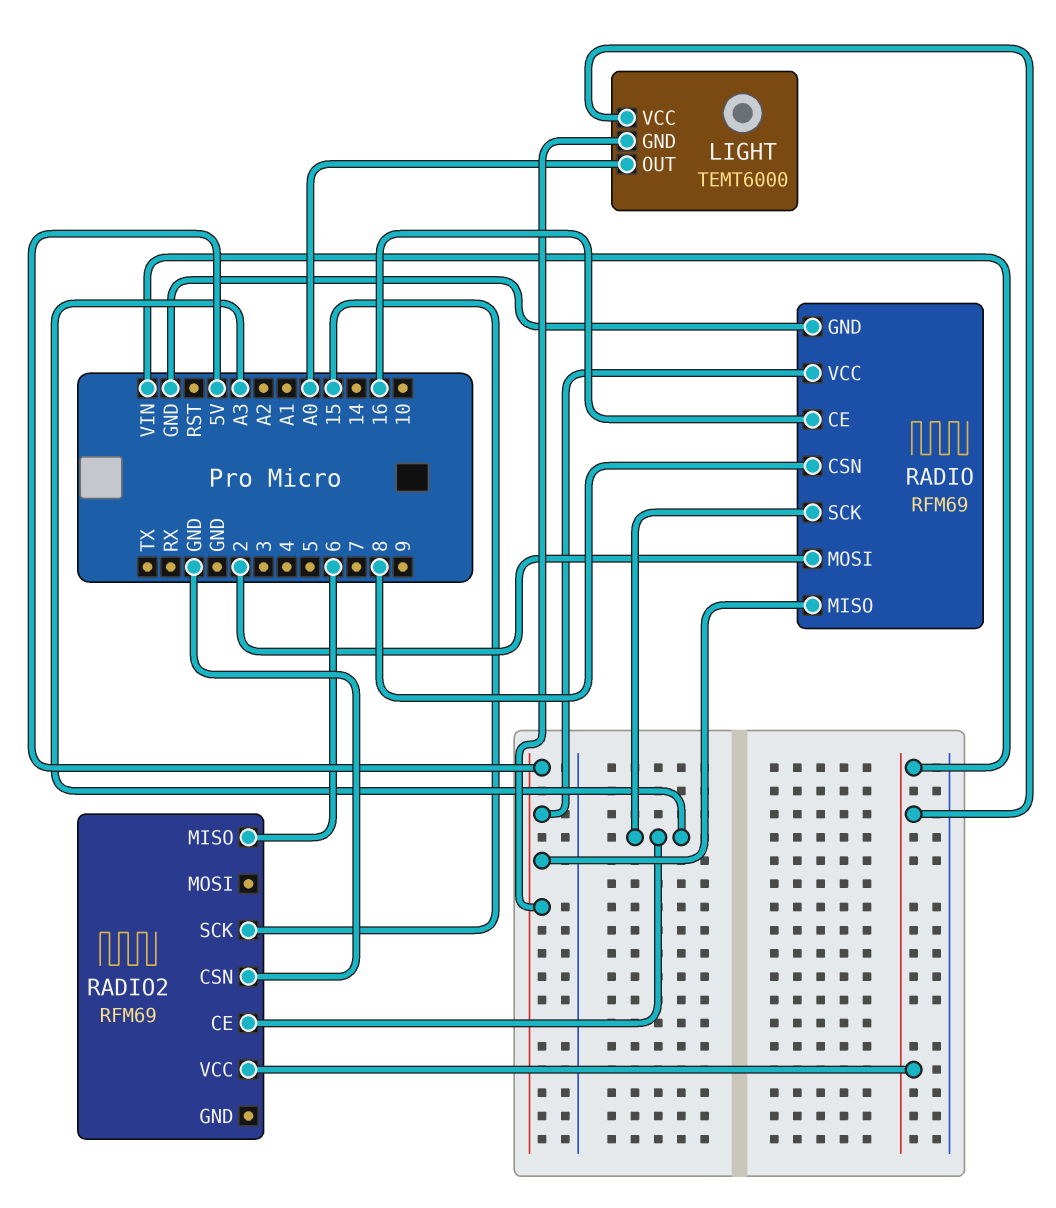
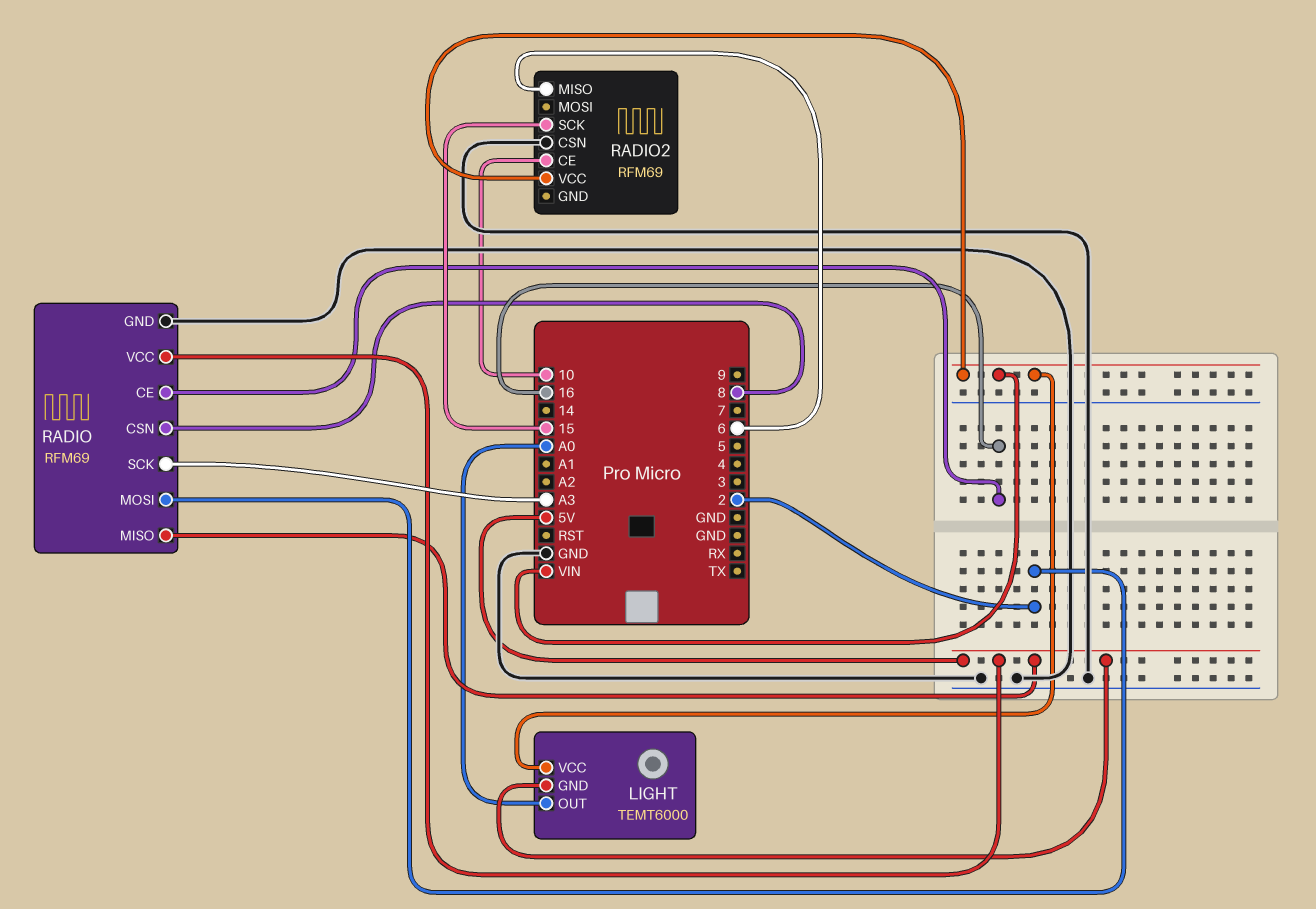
RADIO2 pin CE: A3 -> 10

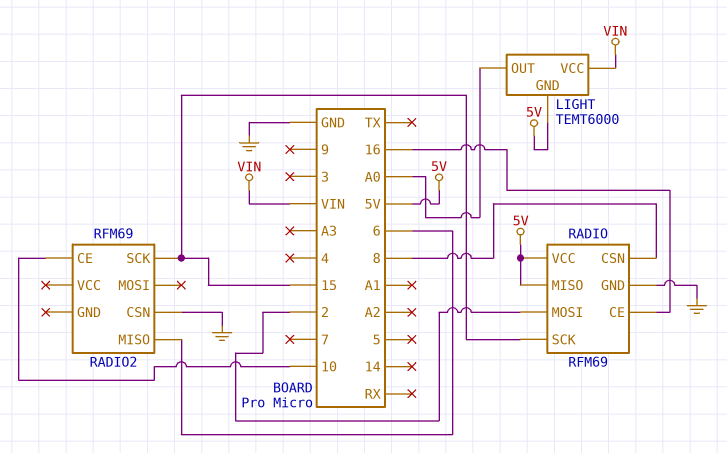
RADIO pin SCK: A3 -> 15
RADIO2 pin VCC: VIN -> none

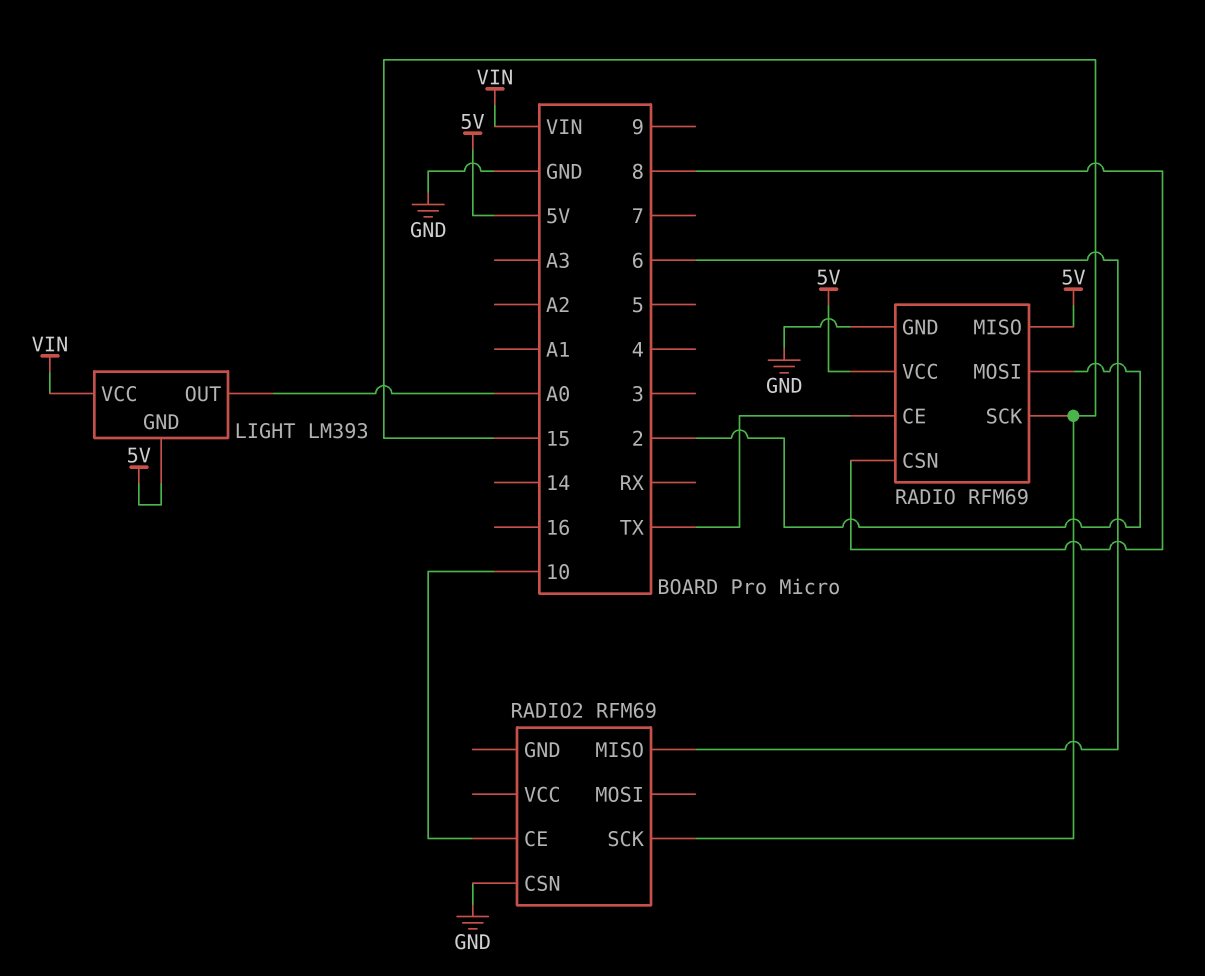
LIGHT: TEMT6000 -> LM393
RADIO pin CE: 16 -> TX

